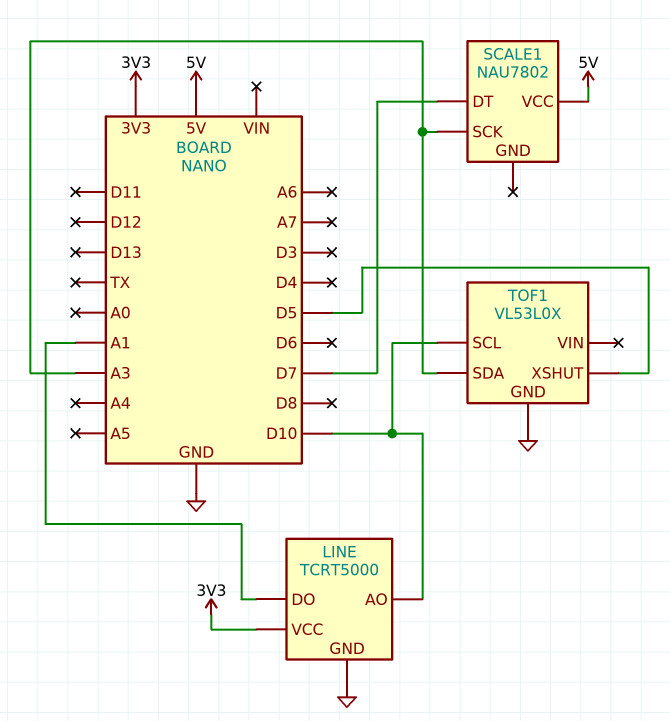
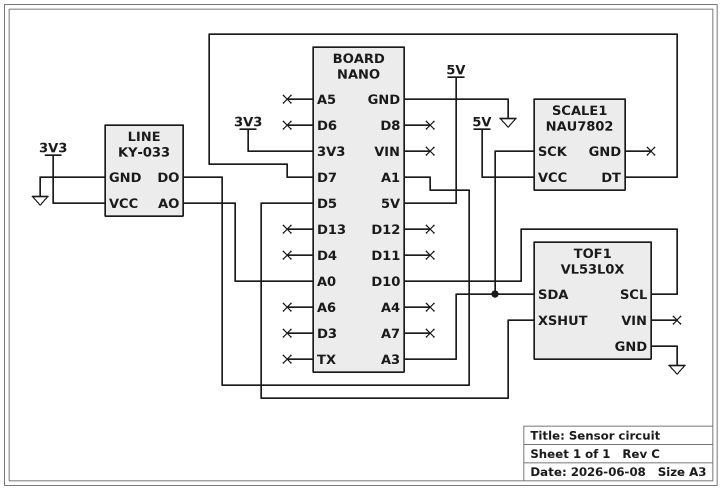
LINE: TCRT5000 -> KY-033
LINE pin AO: D10 -> A0

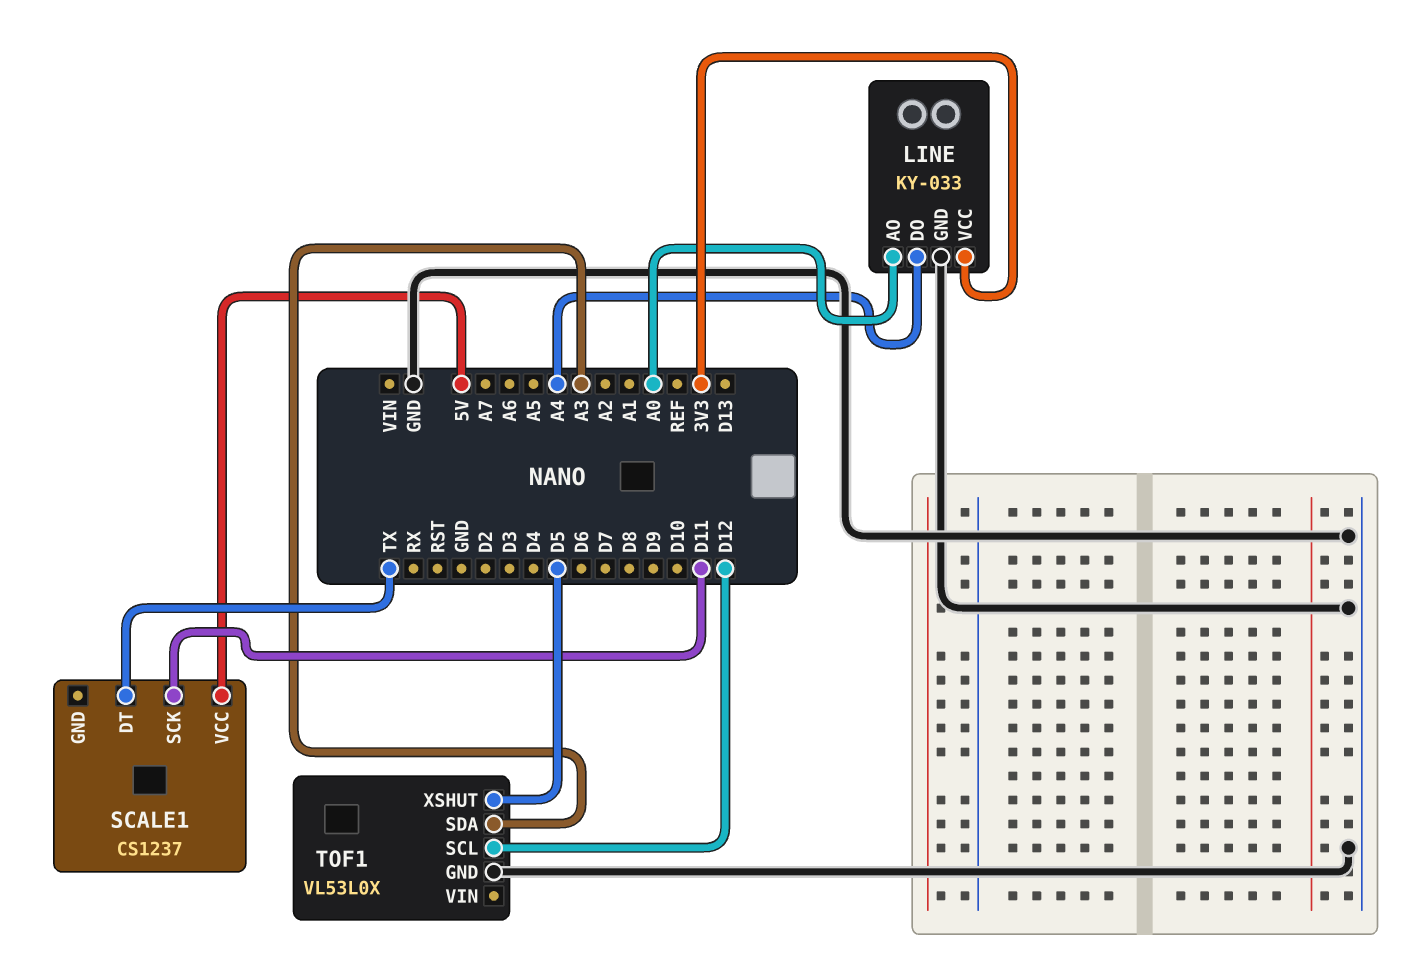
LINE pin DO: A1 -> A4
SCALE1: NAU7802 -> CS1237
SCALE1 pin DT: D7 -> TX
SCALE1 pin SCK: A3 -> D11
TOF1 pin SCL: D10 -> D12

